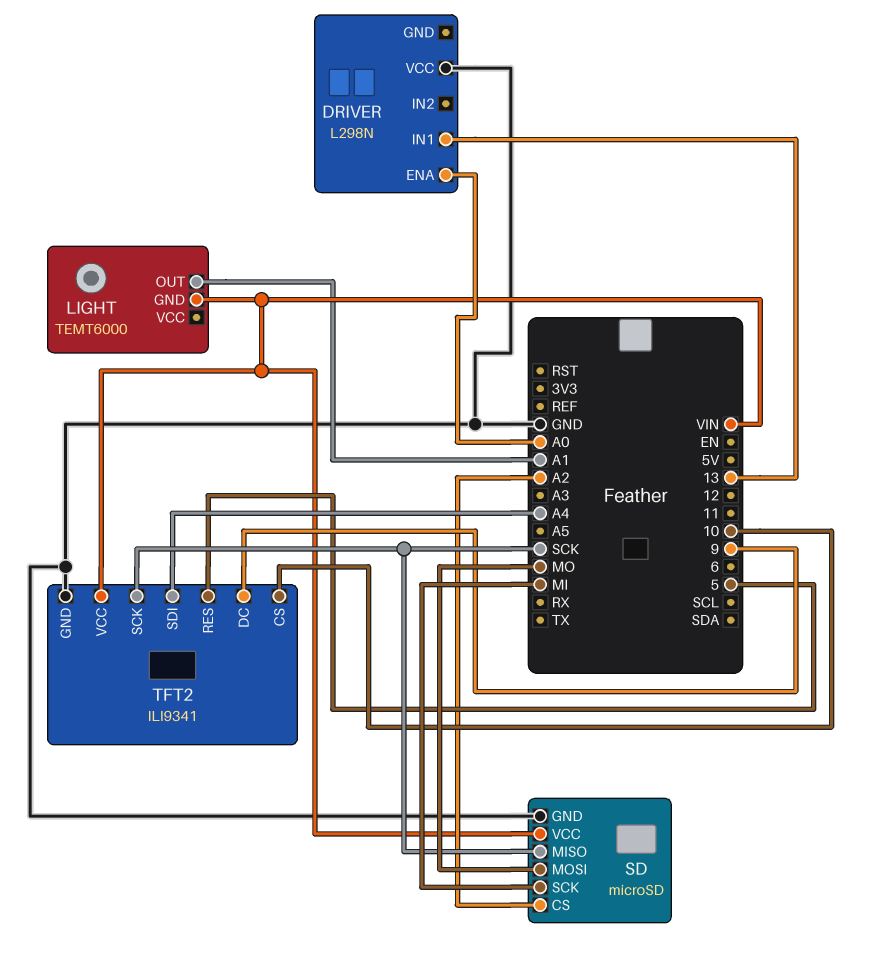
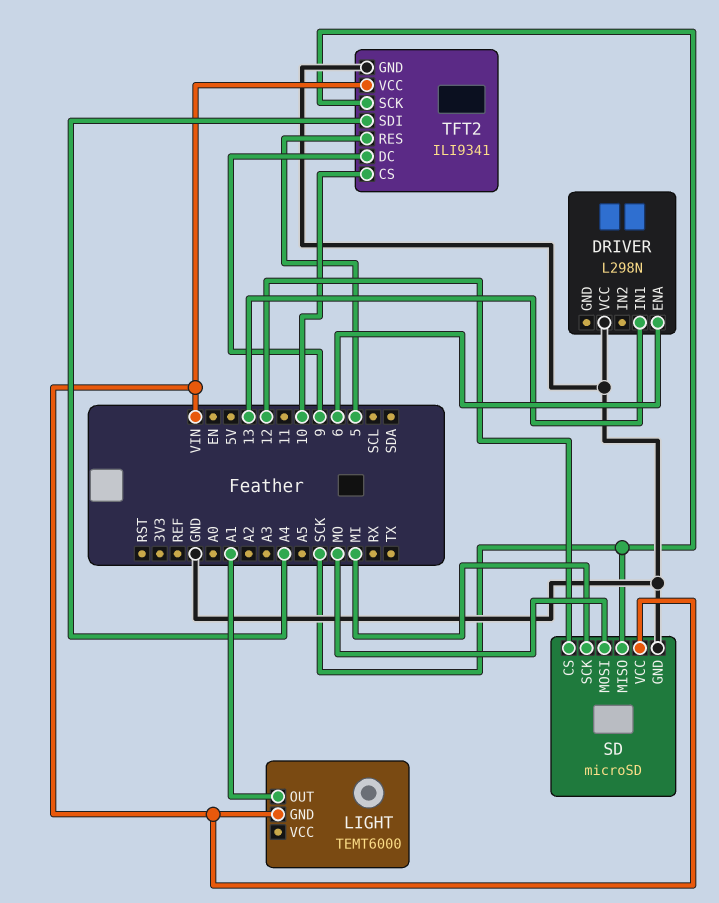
DRIVER pin ENA: A0 -> 6
SD pin CS: A2 -> 12

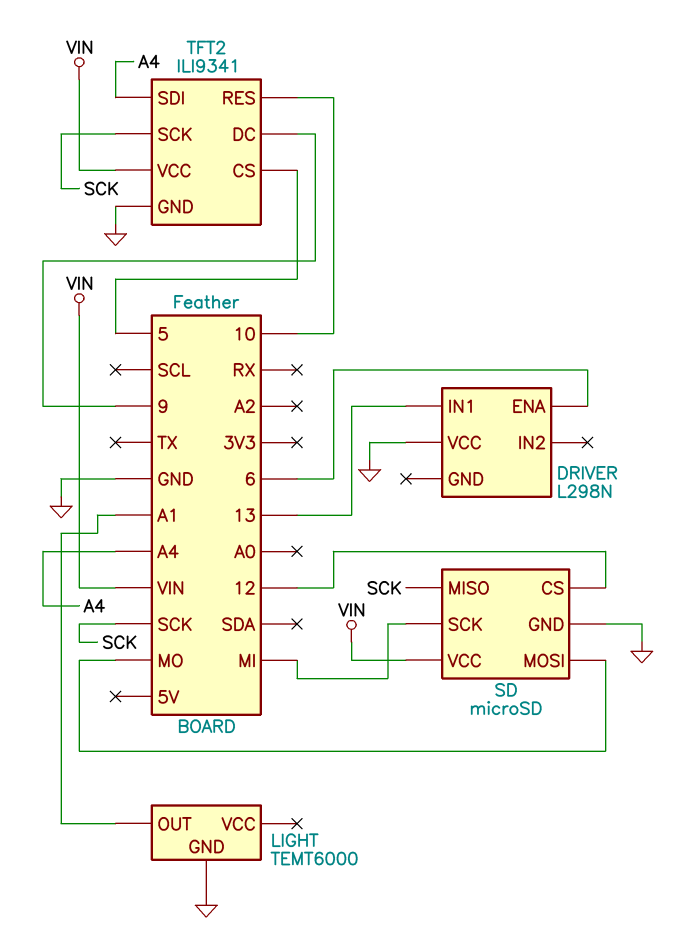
LIGHT pin GND: VIN -> GND
TFT2 pin CS: 10 -> 5
TFT2 pin RES: 5 -> 10

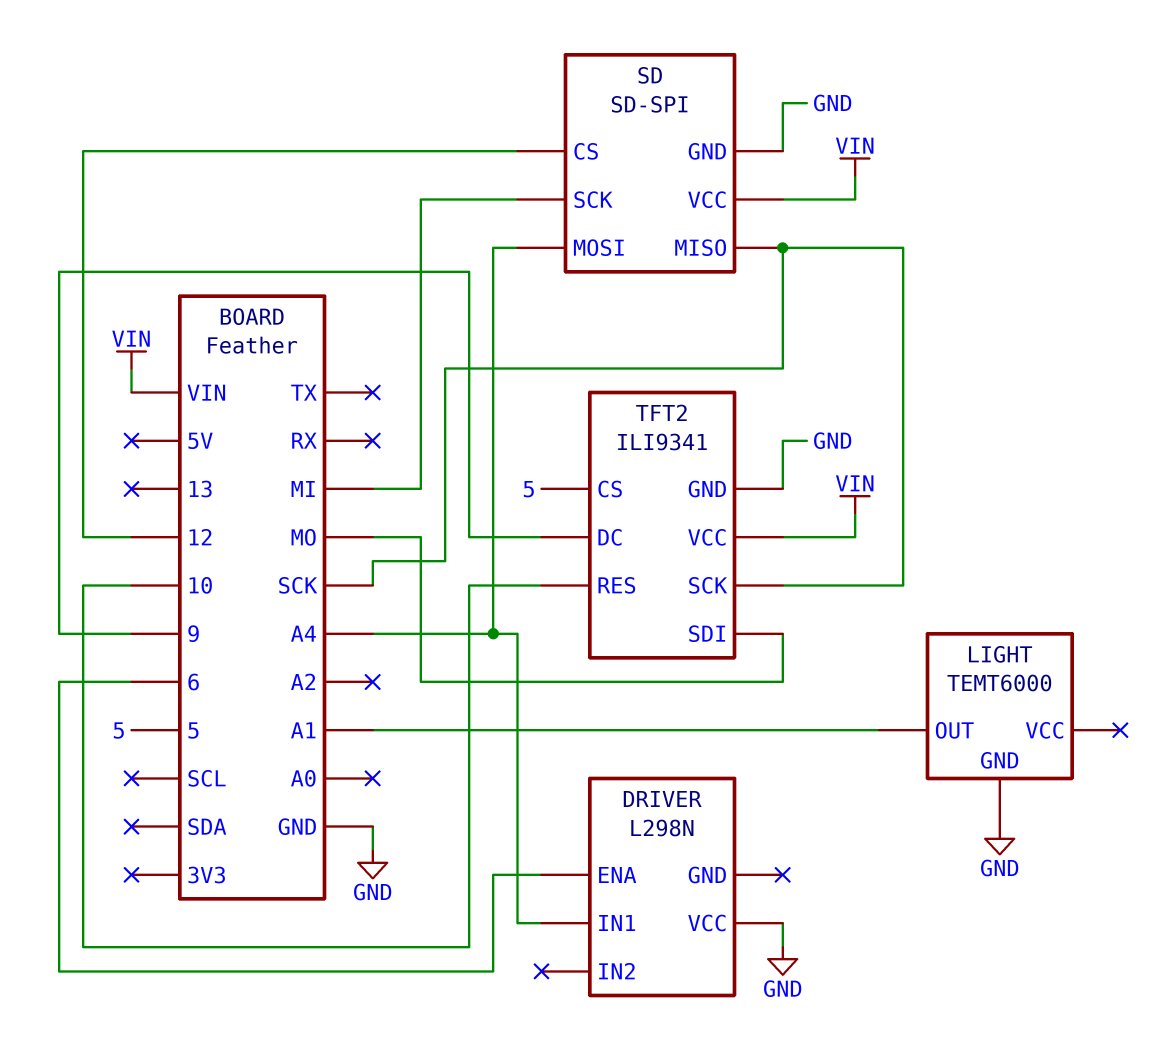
DRIVER pin IN1: 13 -> A4
SD: microSD -> SD-SPI
SD pin MOSI: MO -> A4
TFT2 pin SDI: A4 -> MO

